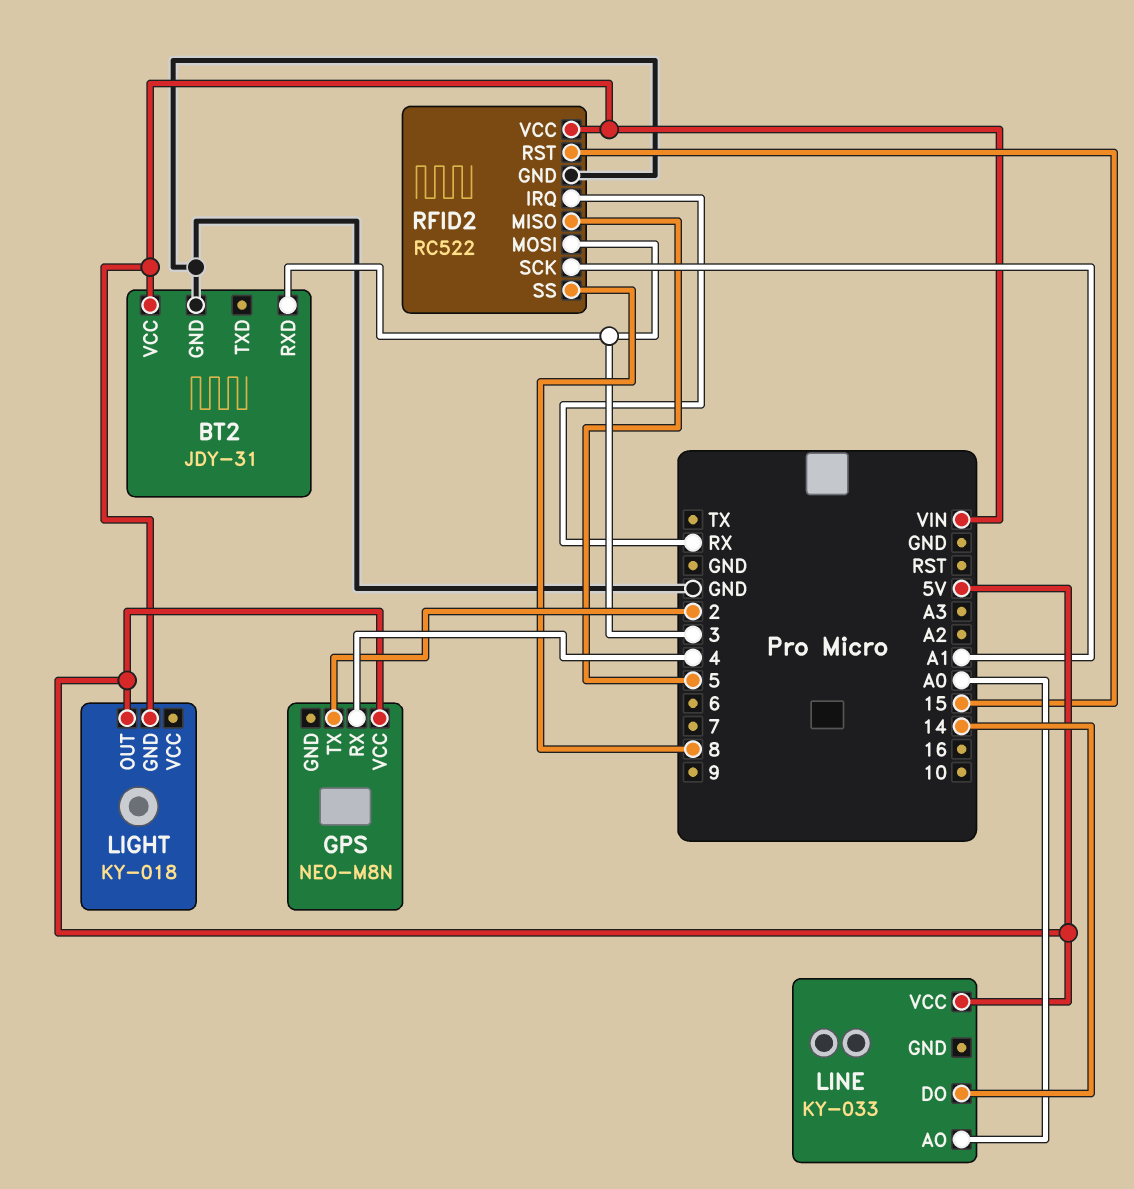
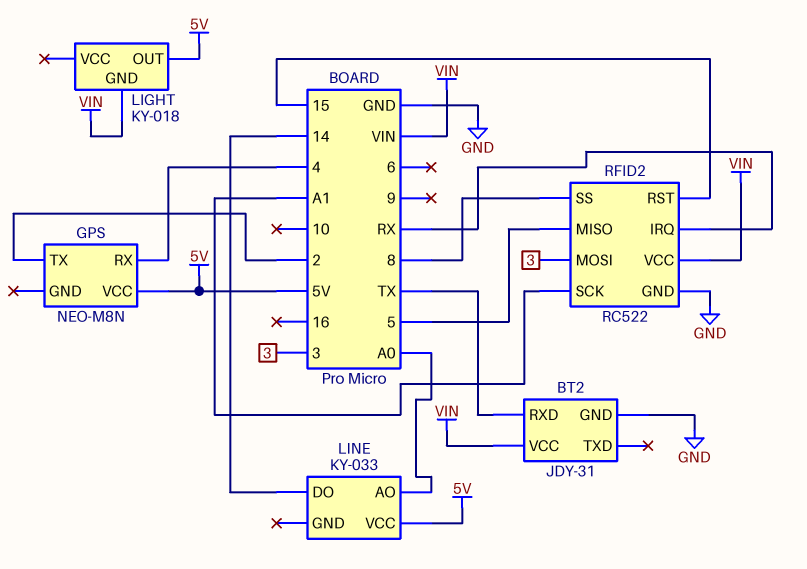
BT2 pin RXD: 3 -> TX

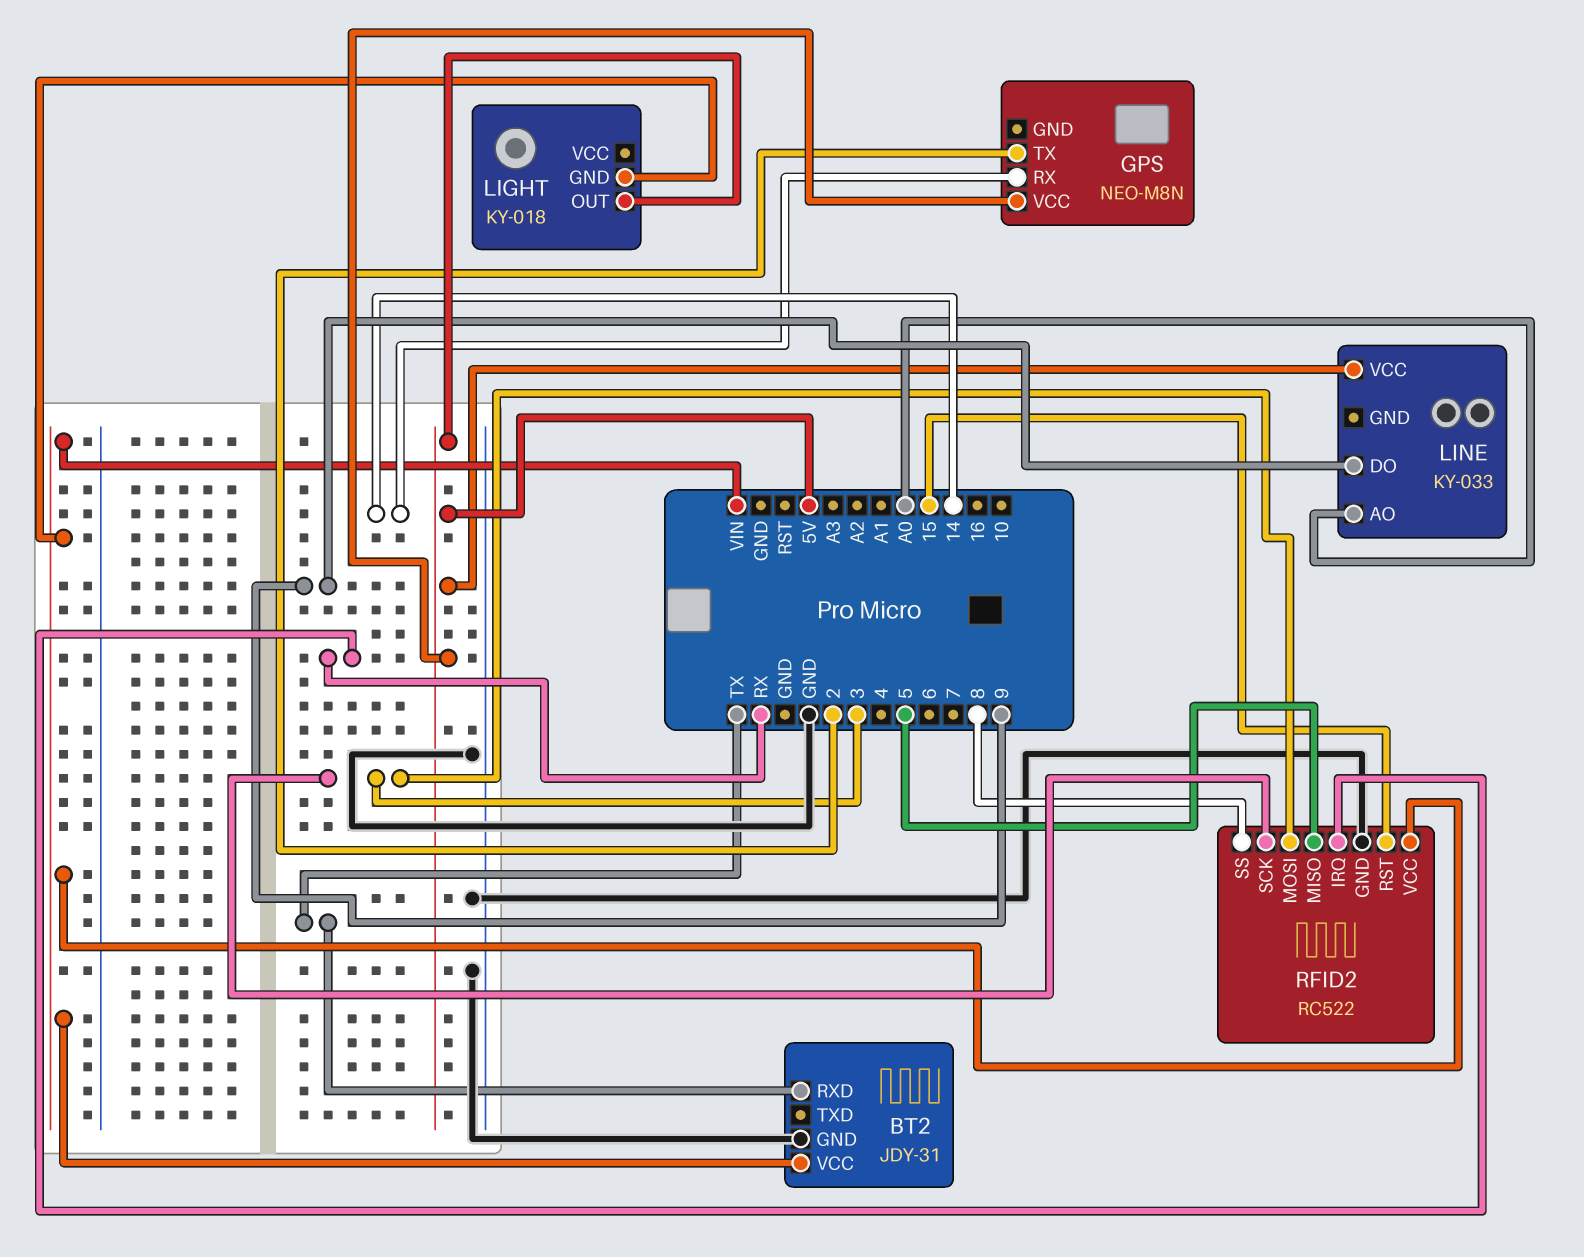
GPS pin RX: 4 -> 14
LINE pin DO: 14 -> 9
RFID2 pin SCK: A1 -> 3

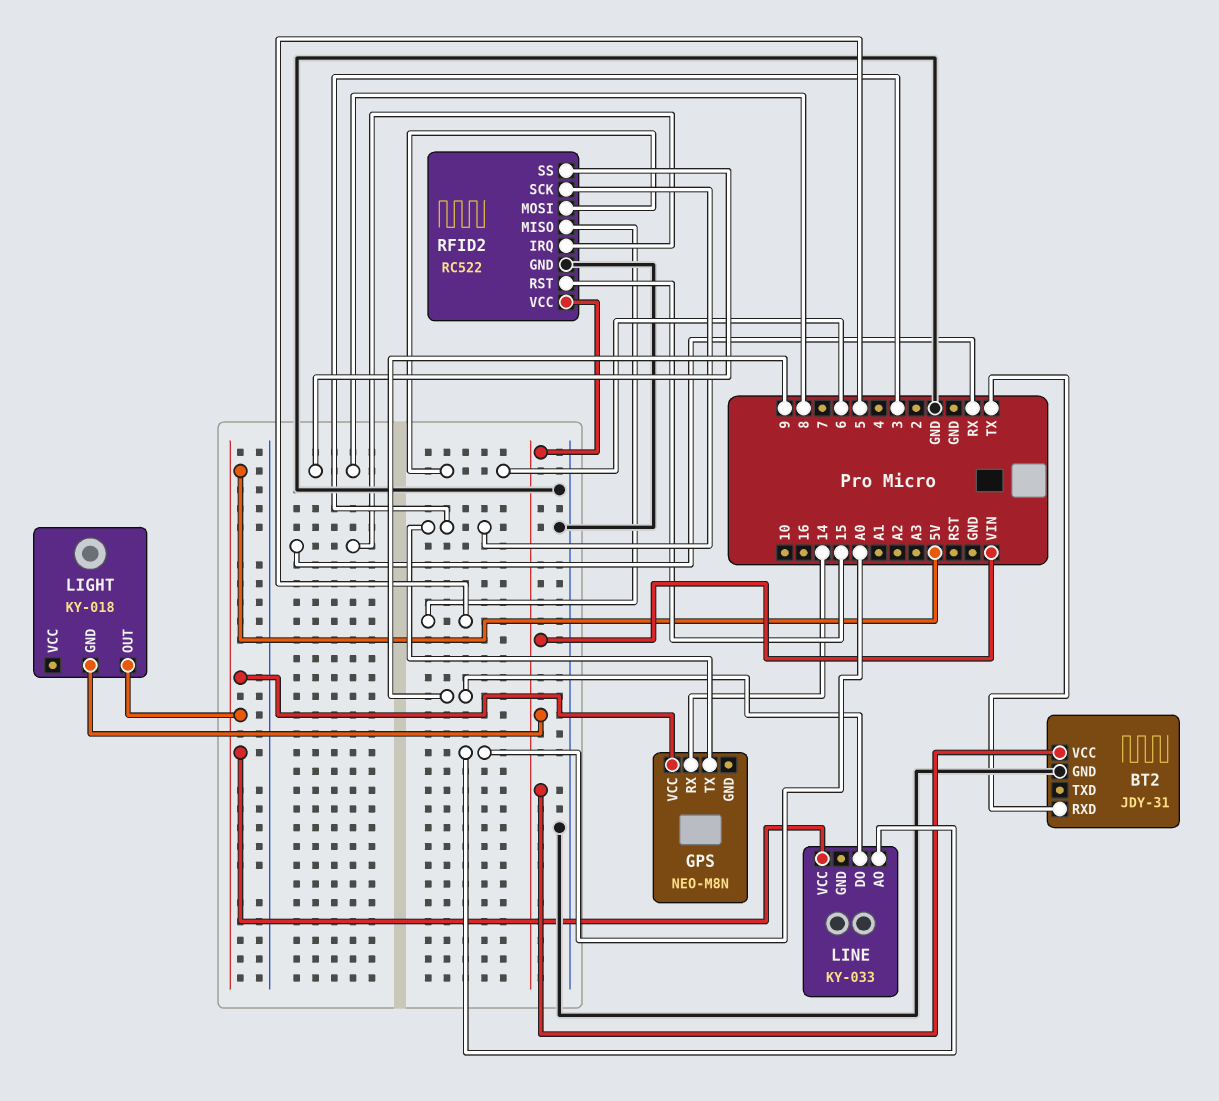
GPS pin TX: 2 -> 3
RFID2 pin MOSI: 3 -> 6

